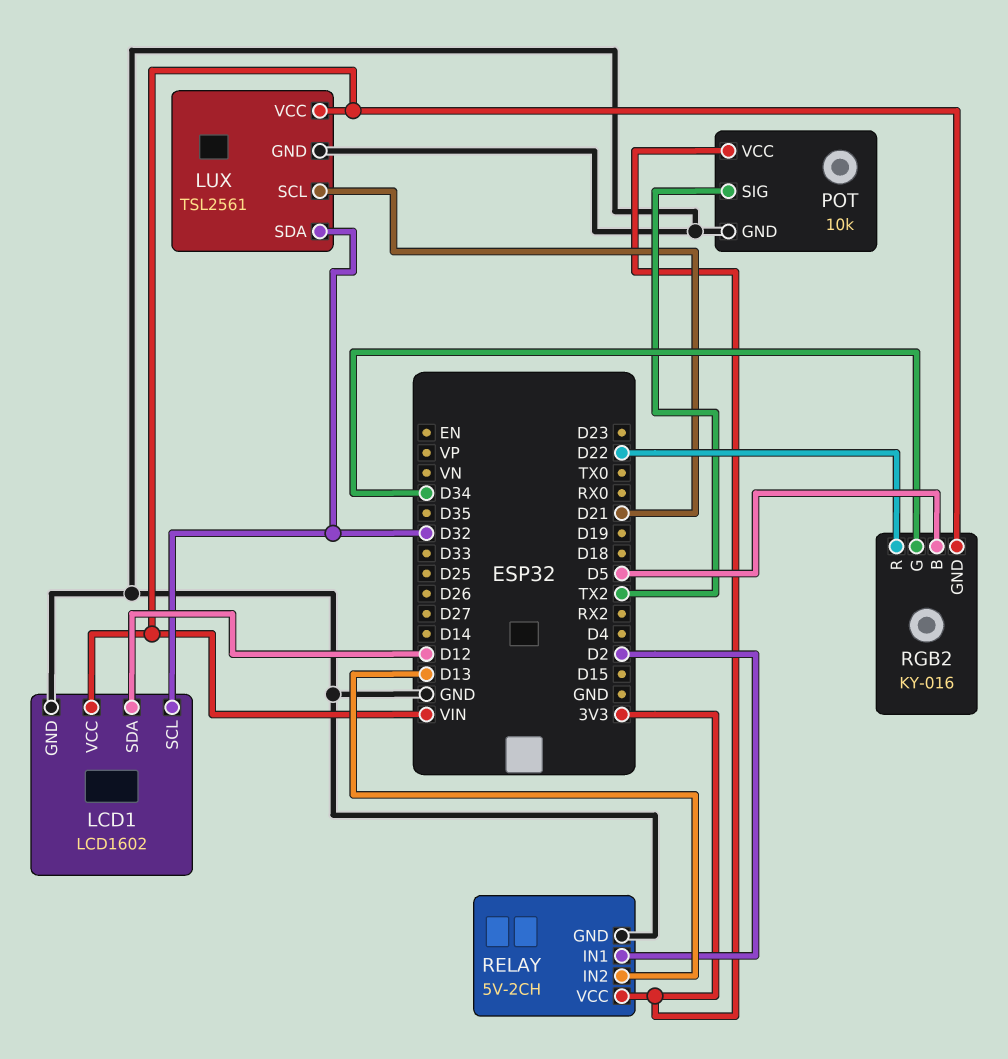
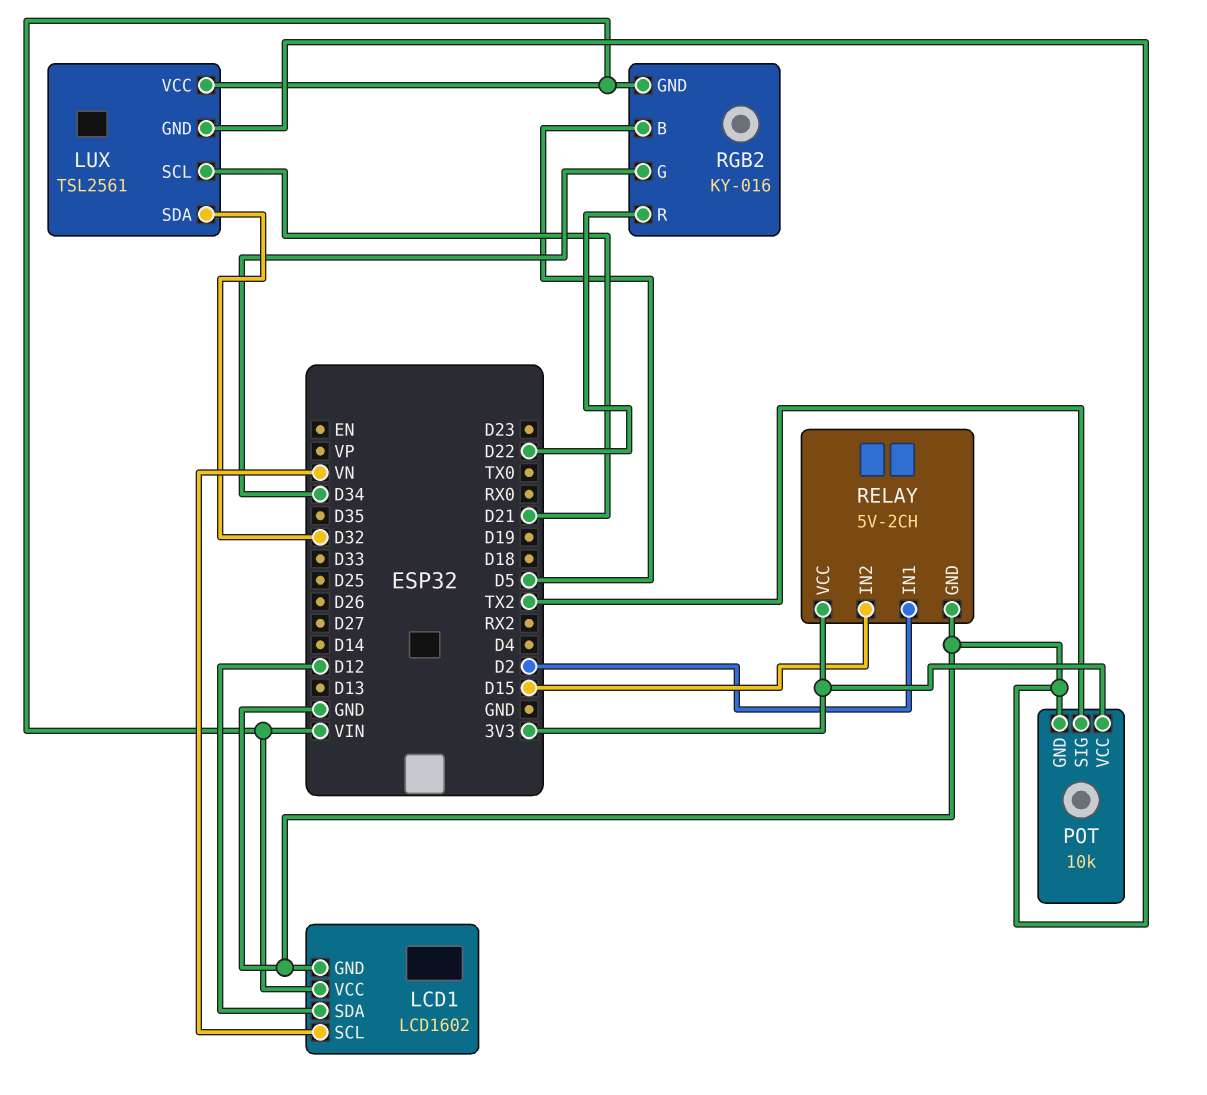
LCD1 pin SCL: D32 -> VN
RELAY pin IN2: D13 -> D15

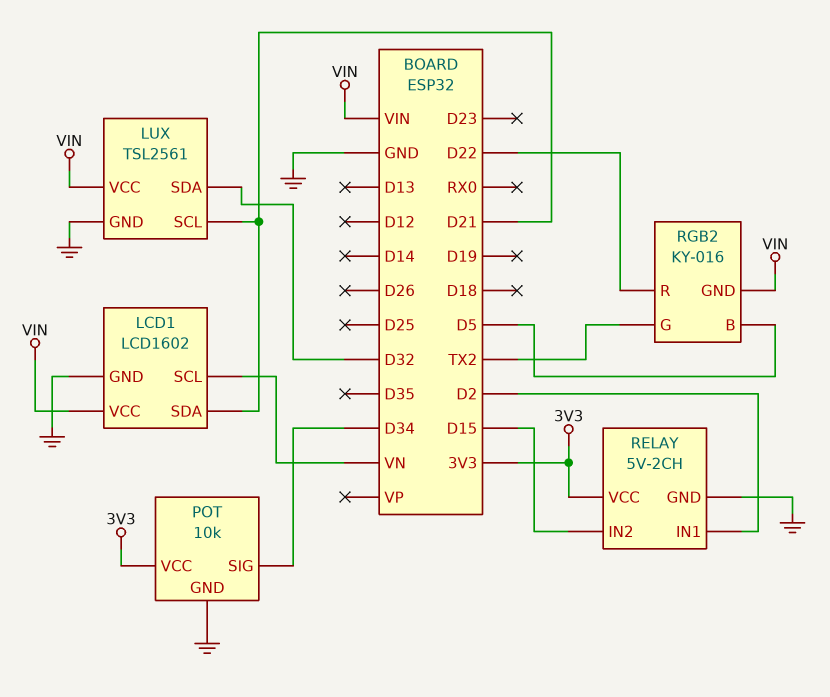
LCD1 pin SDA: D12 -> D21
POT pin SIG: TX2 -> D34
RGB2 pin G: D34 -> TX2

